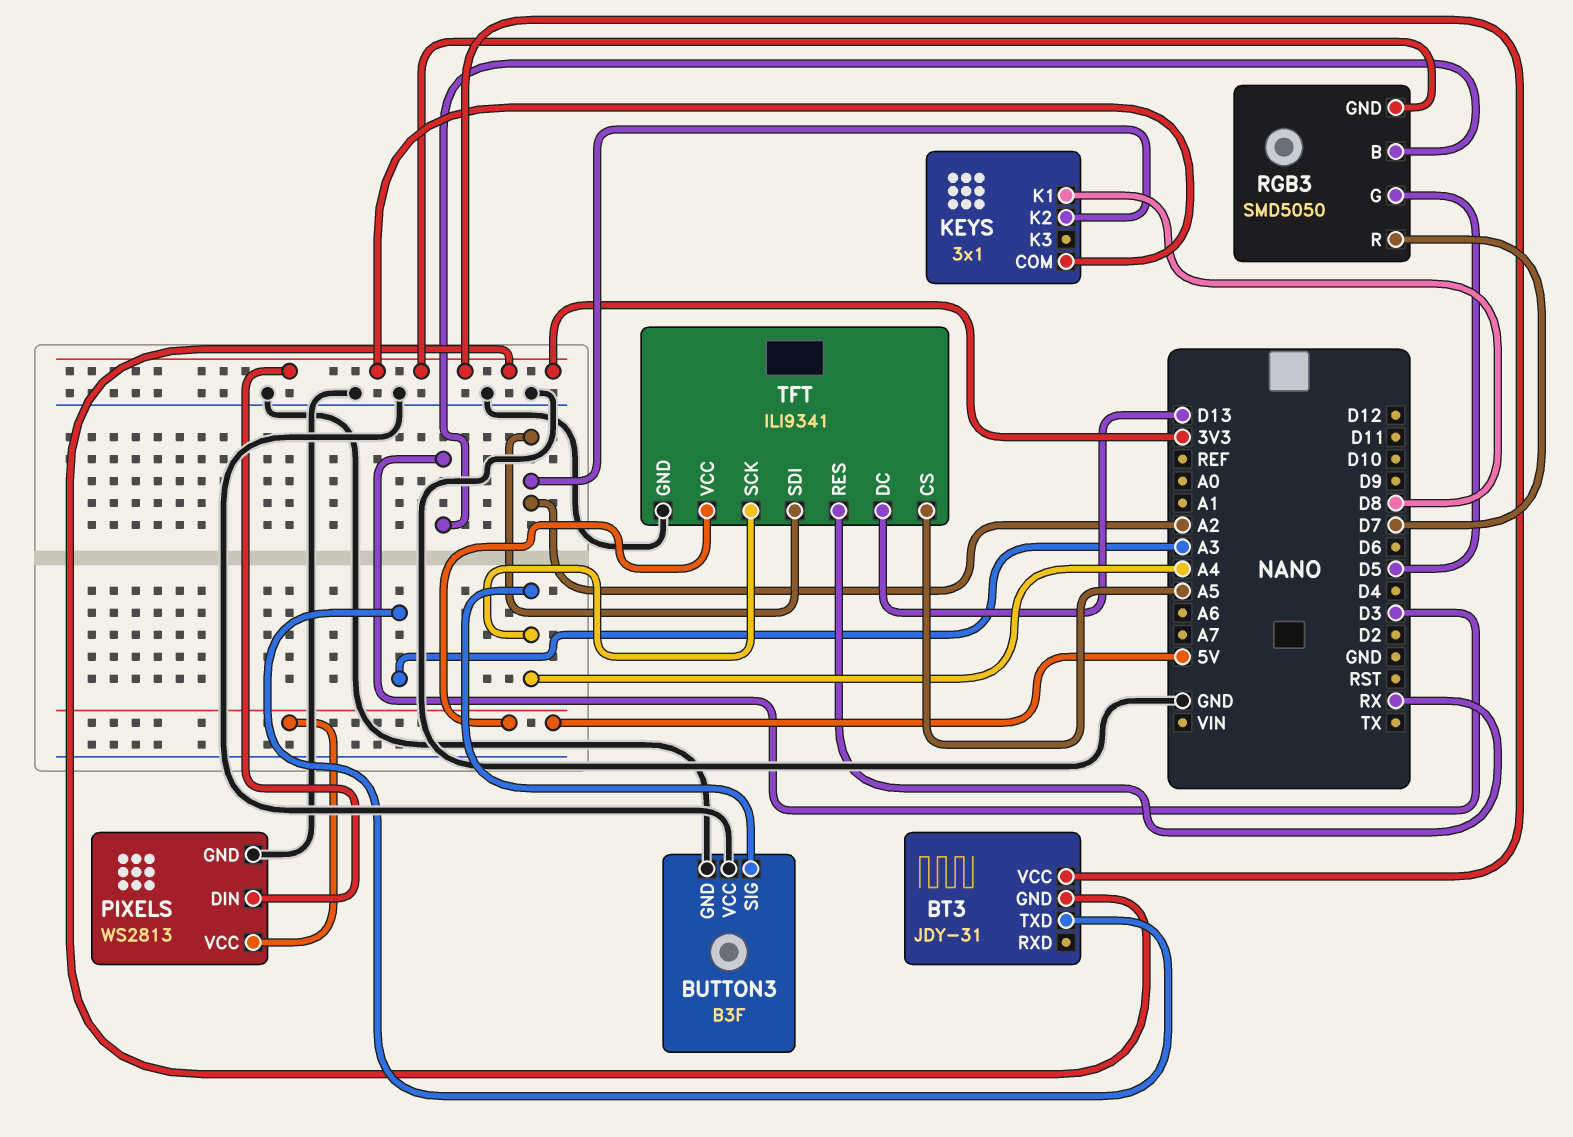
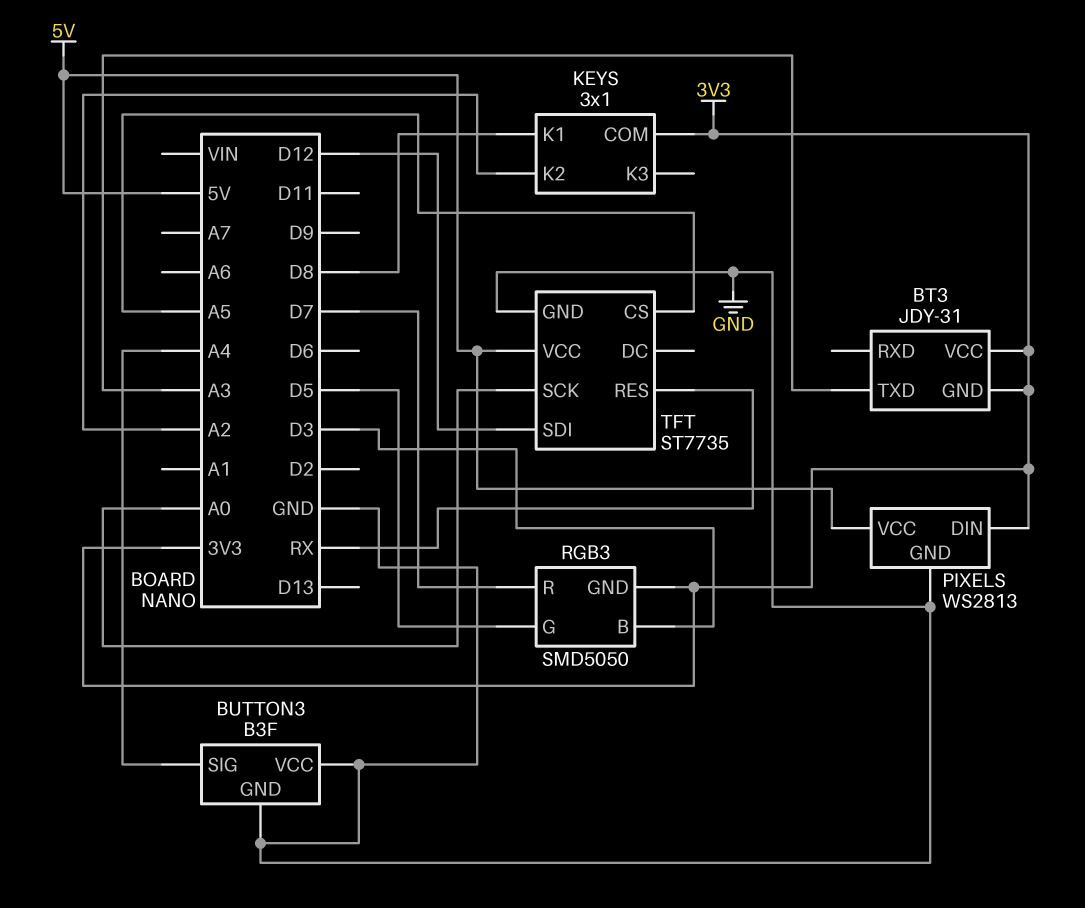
TFT: ILI9341 -> ST7735
TFT pin DC: D13 -> none
TFT pin SCK: A4 -> A0
TFT pin SDI: A2 -> D12

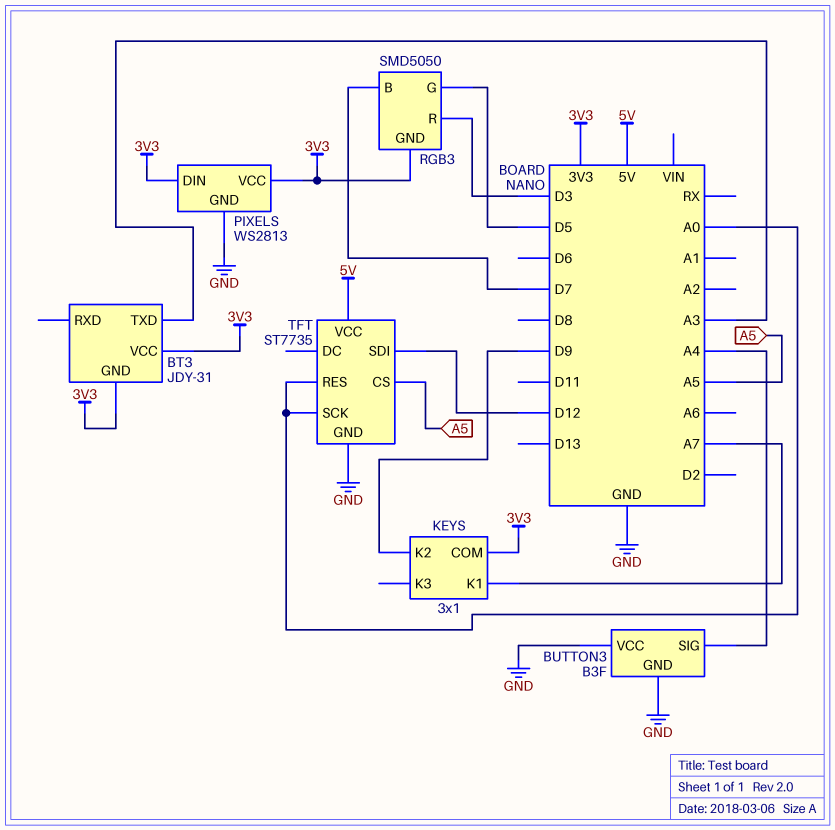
KEYS pin K1: D8 -> A7
KEYS pin K2: A2 -> D9
PIXELS pin VCC: 5V -> 3V3
RGB3 pin B: D3 -> D7
RGB3 pin R: D7 -> D3
TFT pin RES: RX -> A0

